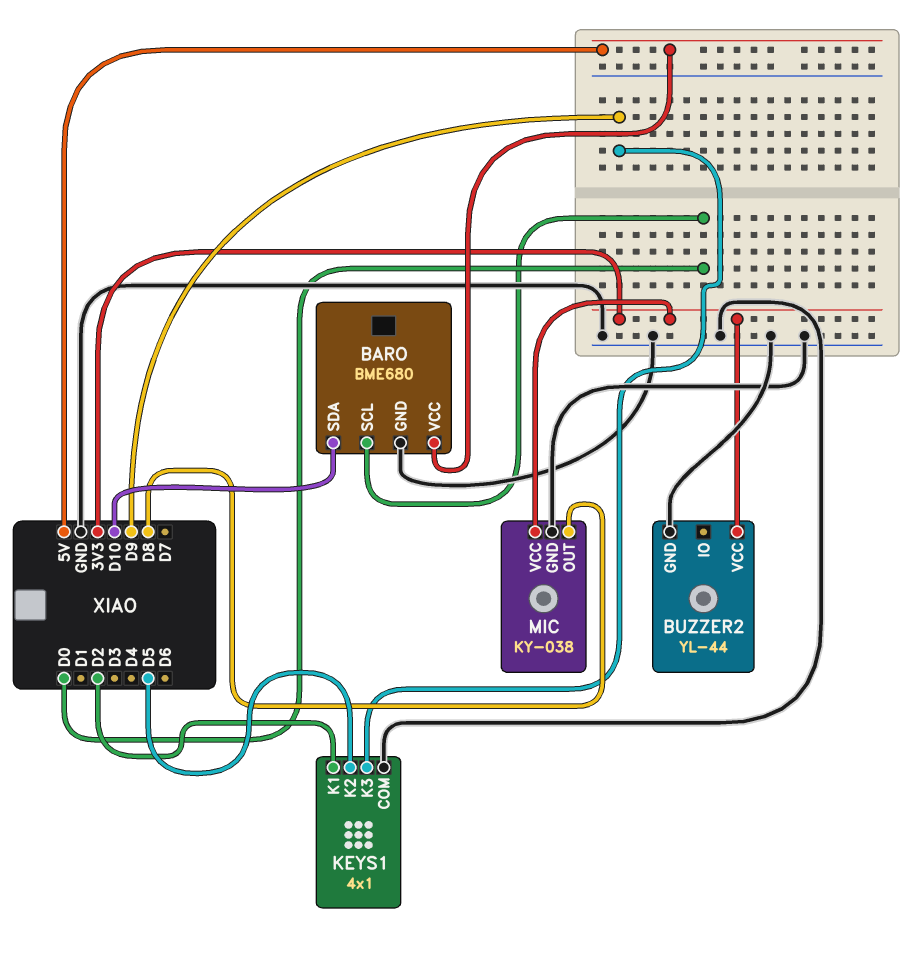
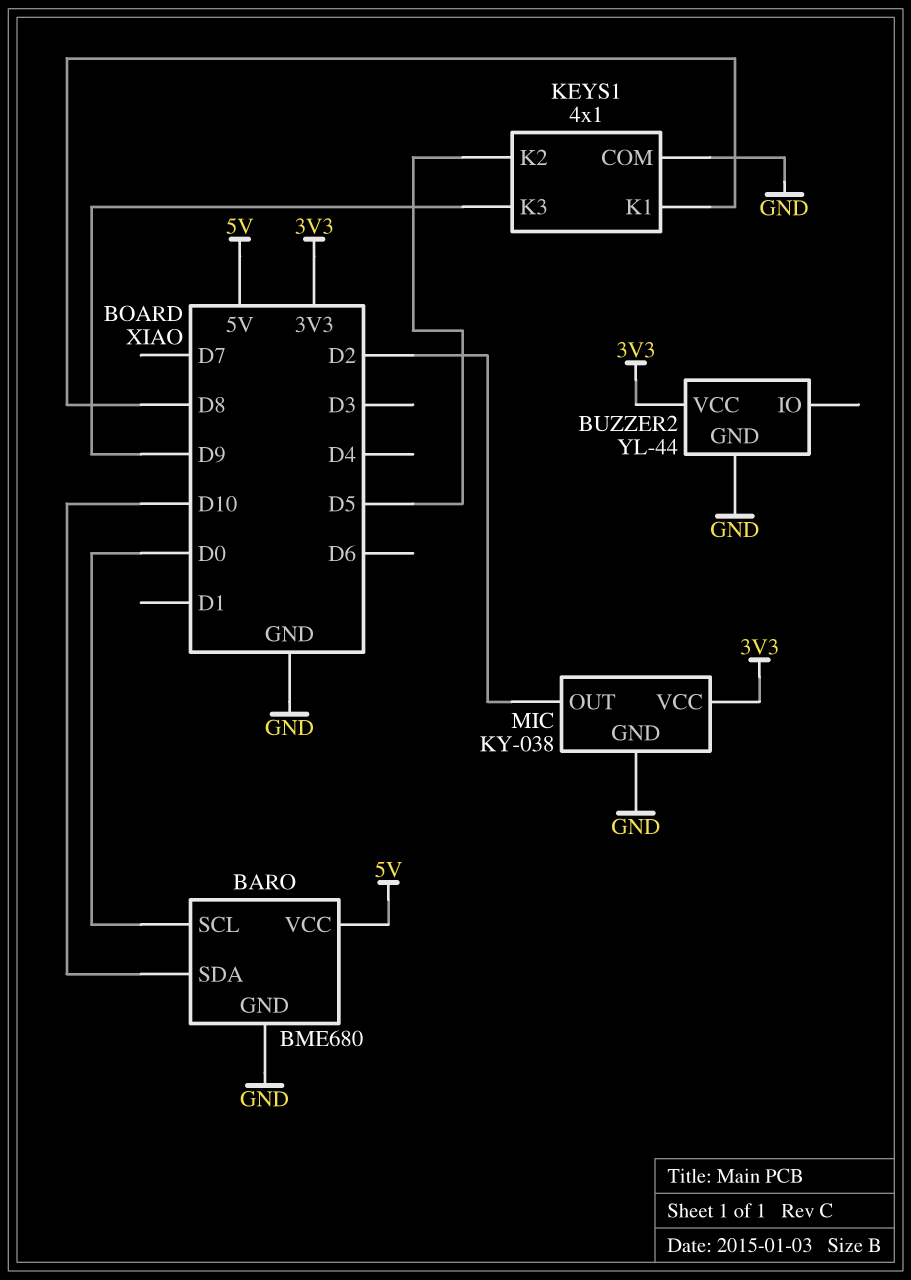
KEYS1 pin K1: D2 -> D8
MIC pin OUT: D8 -> D2

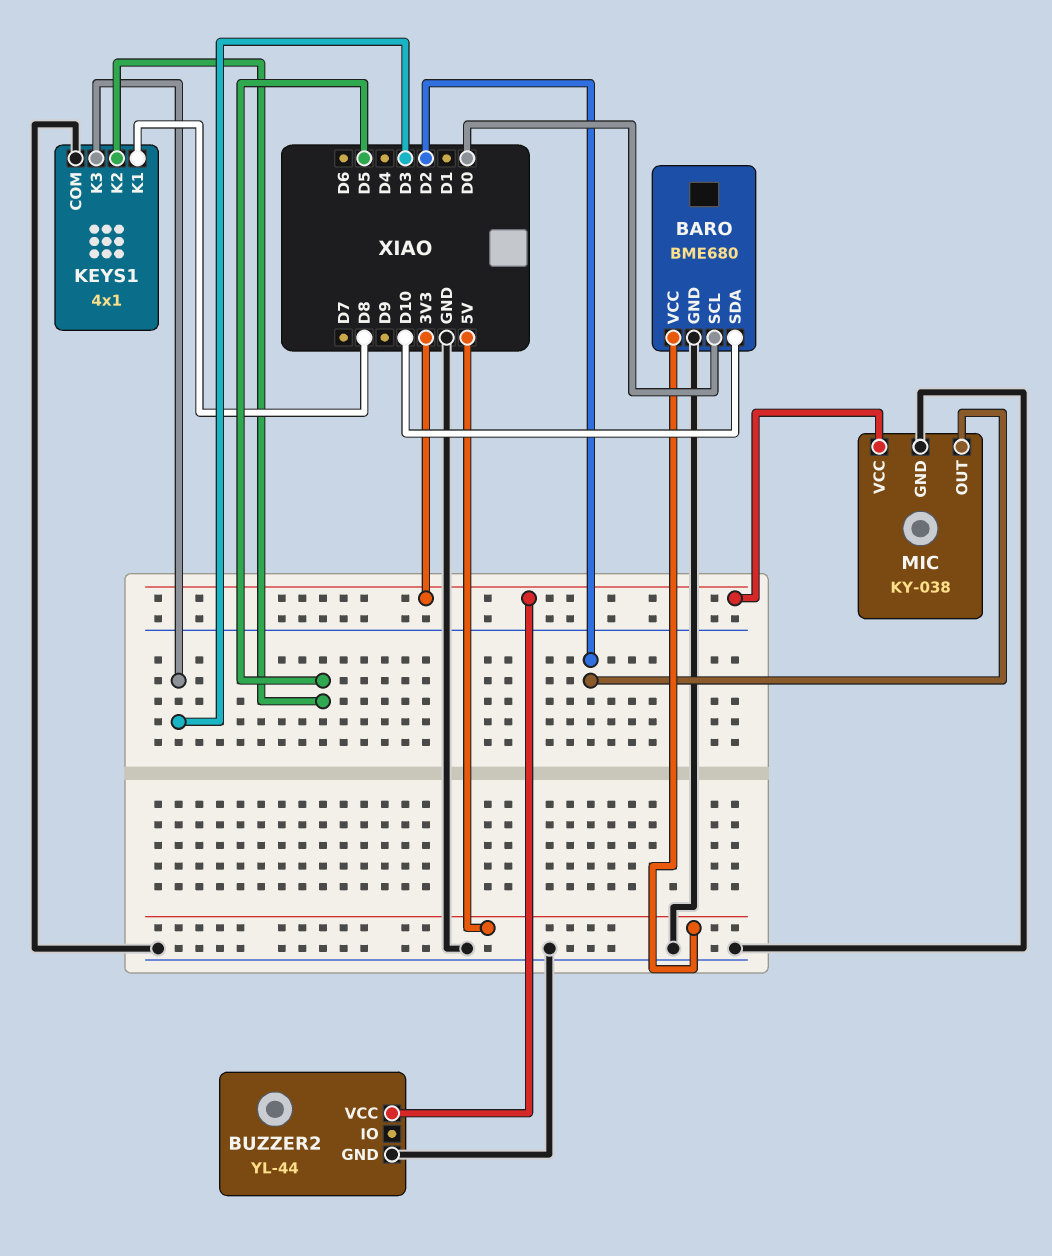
KEYS1 pin K3: D9 -> D3

